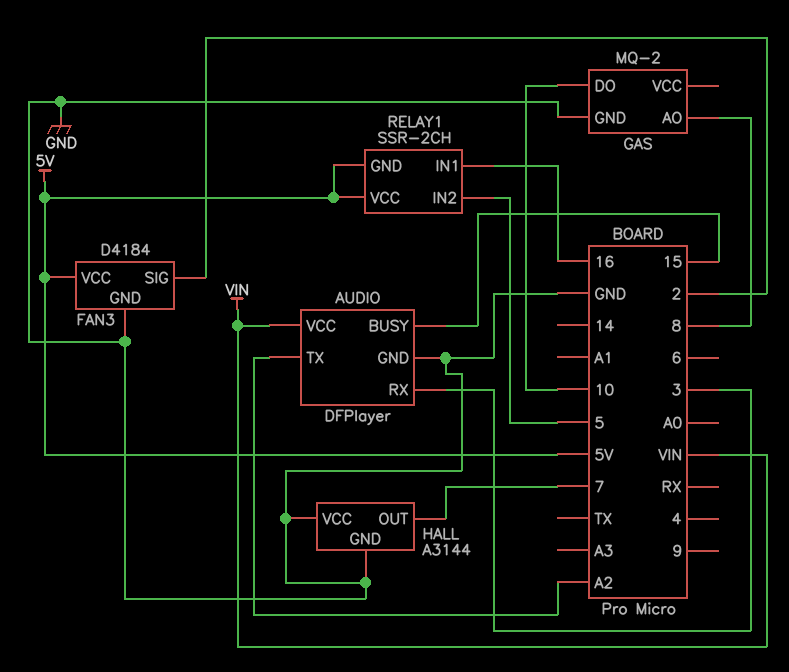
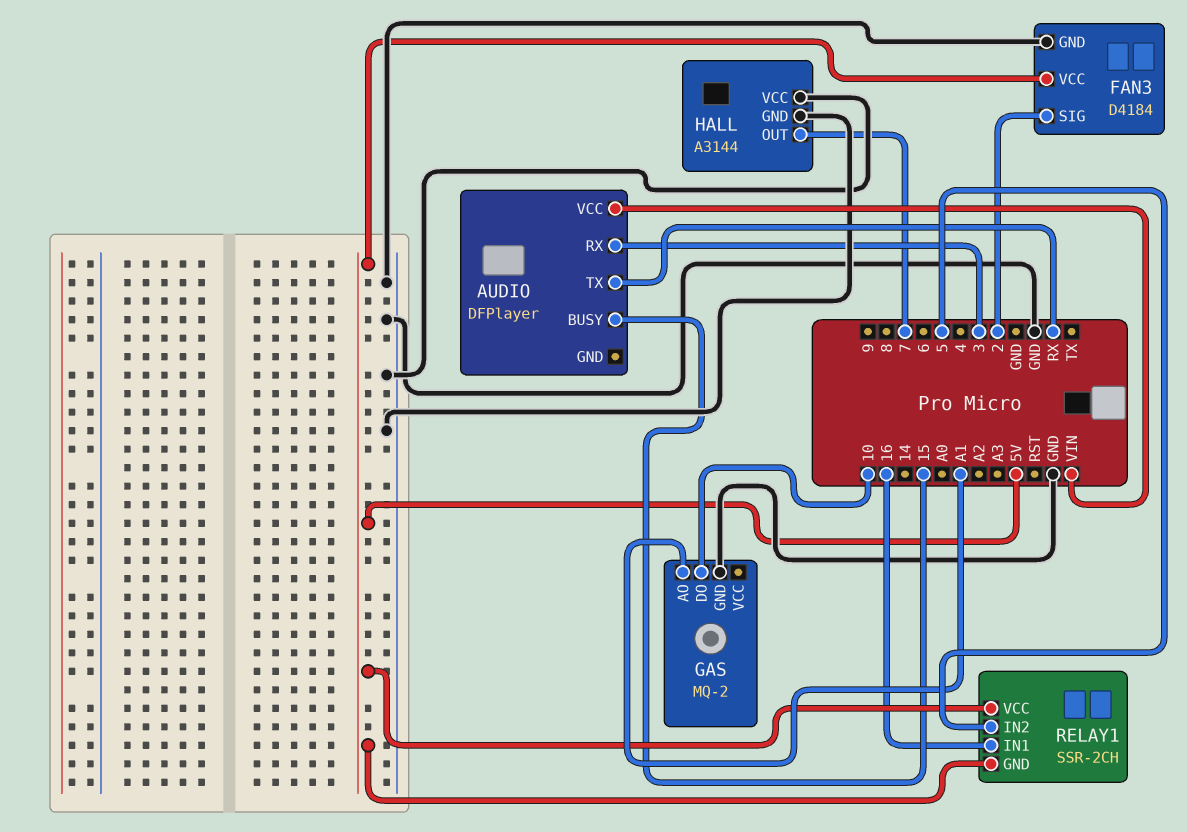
AUDIO pin GND: GND -> none
AUDIO pin TX: A2 -> RX
GAS pin AO: 8 -> A1

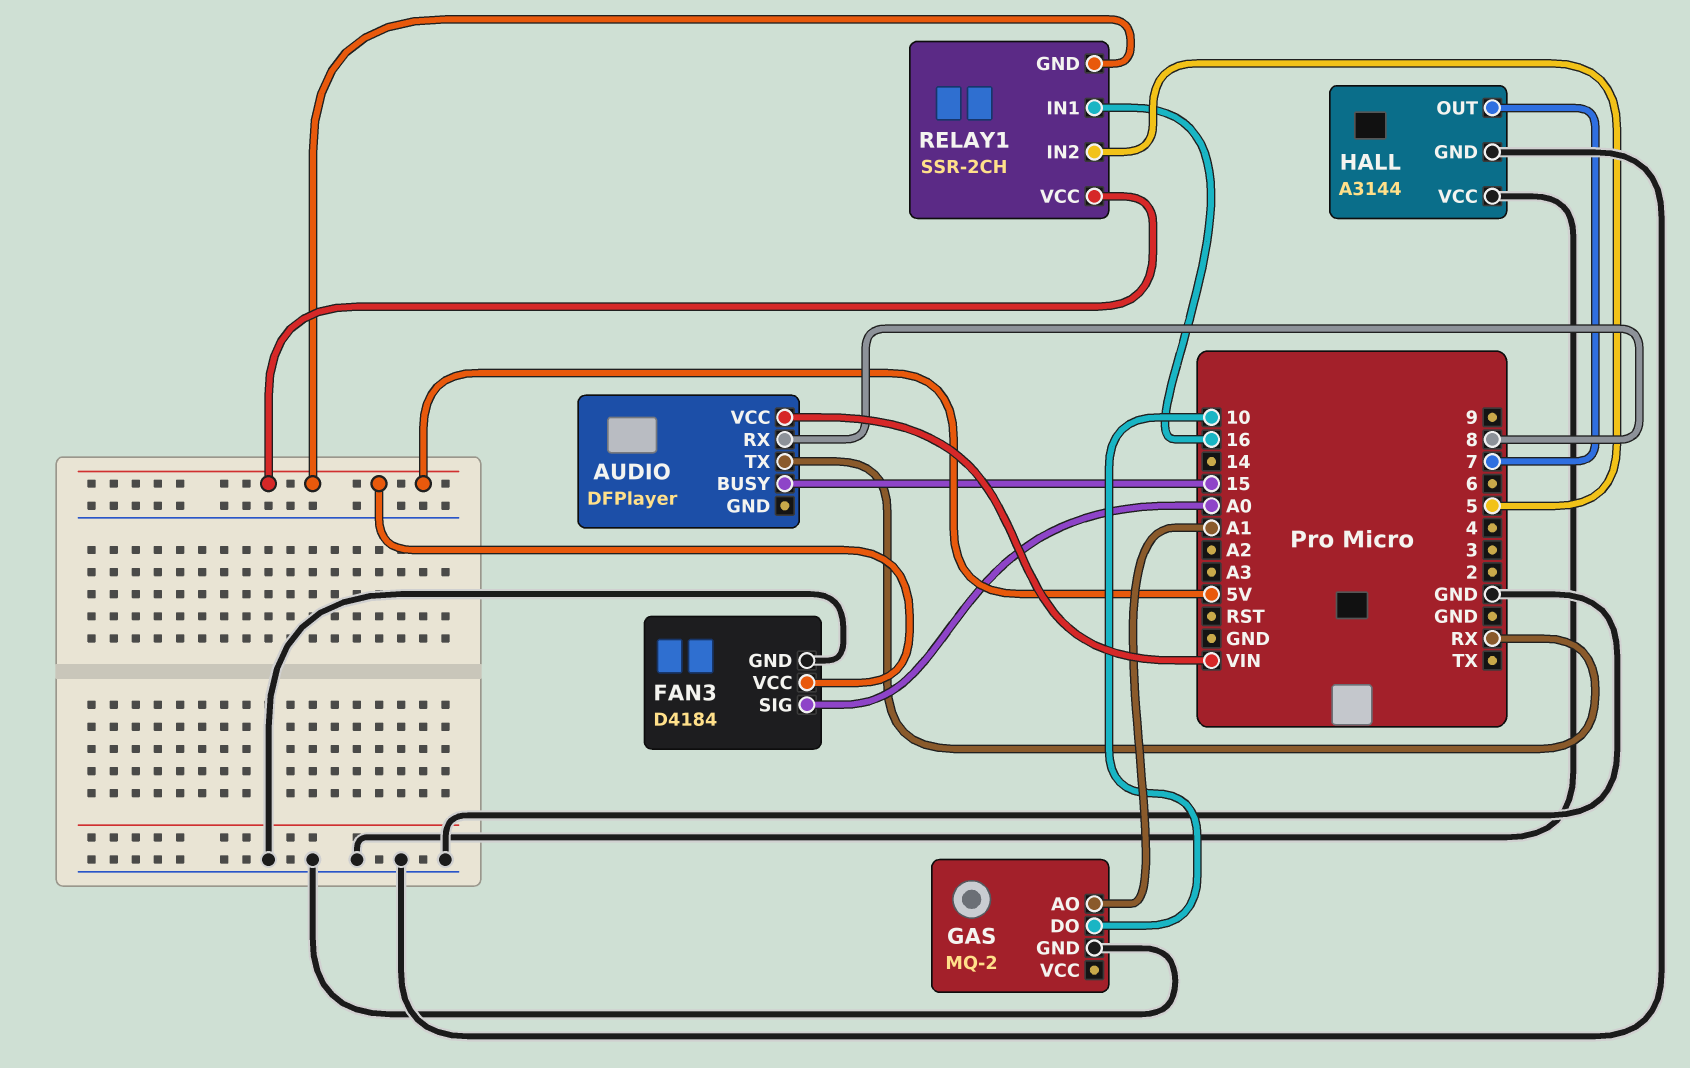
AUDIO pin RX: 3 -> 8
FAN3 pin SIG: 2 -> A0

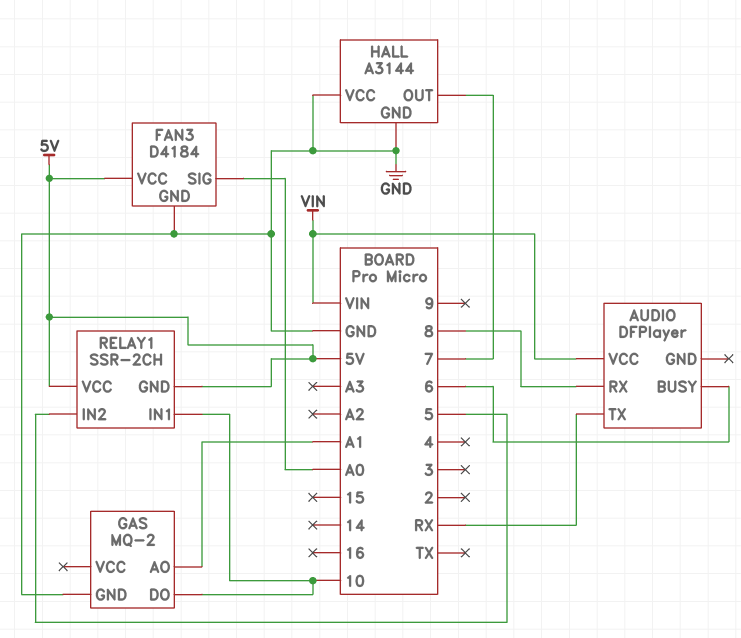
AUDIO pin BUSY: 15 -> 6
RELAY1 pin IN1: 16 -> 10

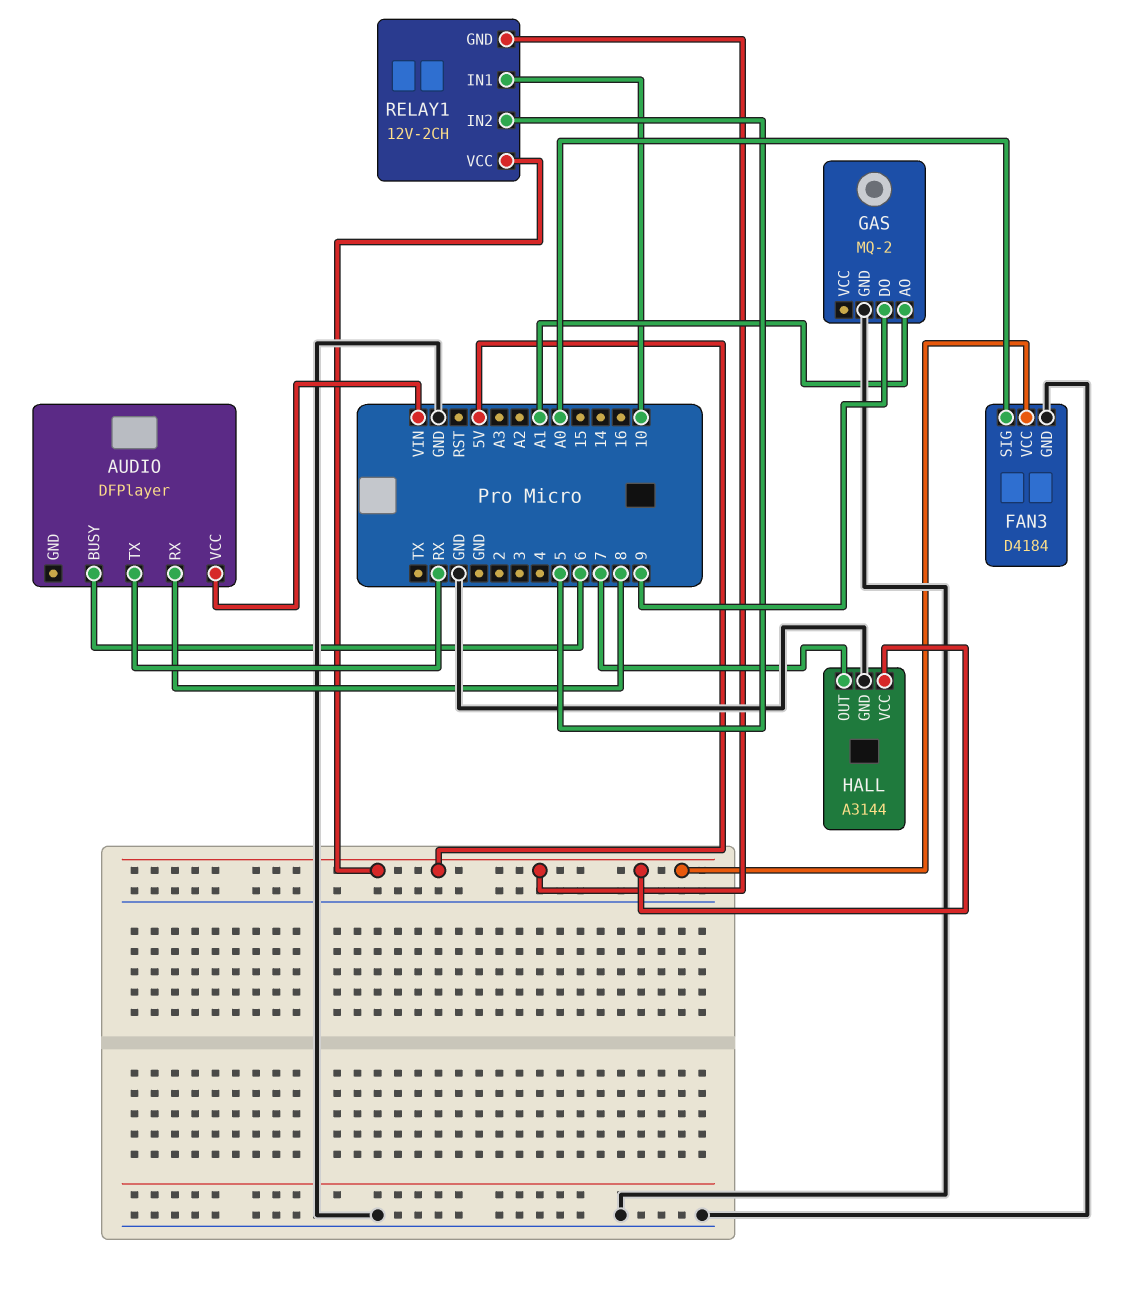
GAS pin DO: 10 -> 9
HALL pin VCC: GND -> 5V
RELAY1: SSR-2CH -> 12V-2CH

